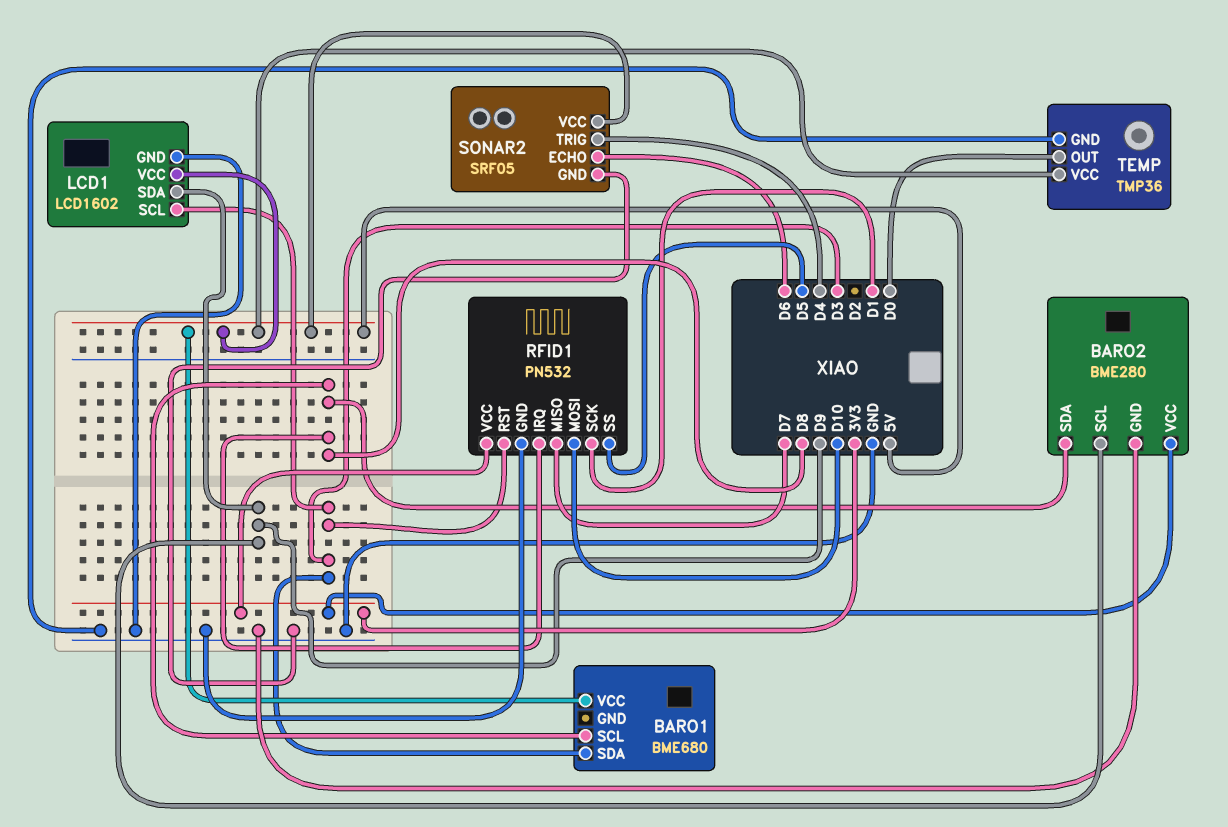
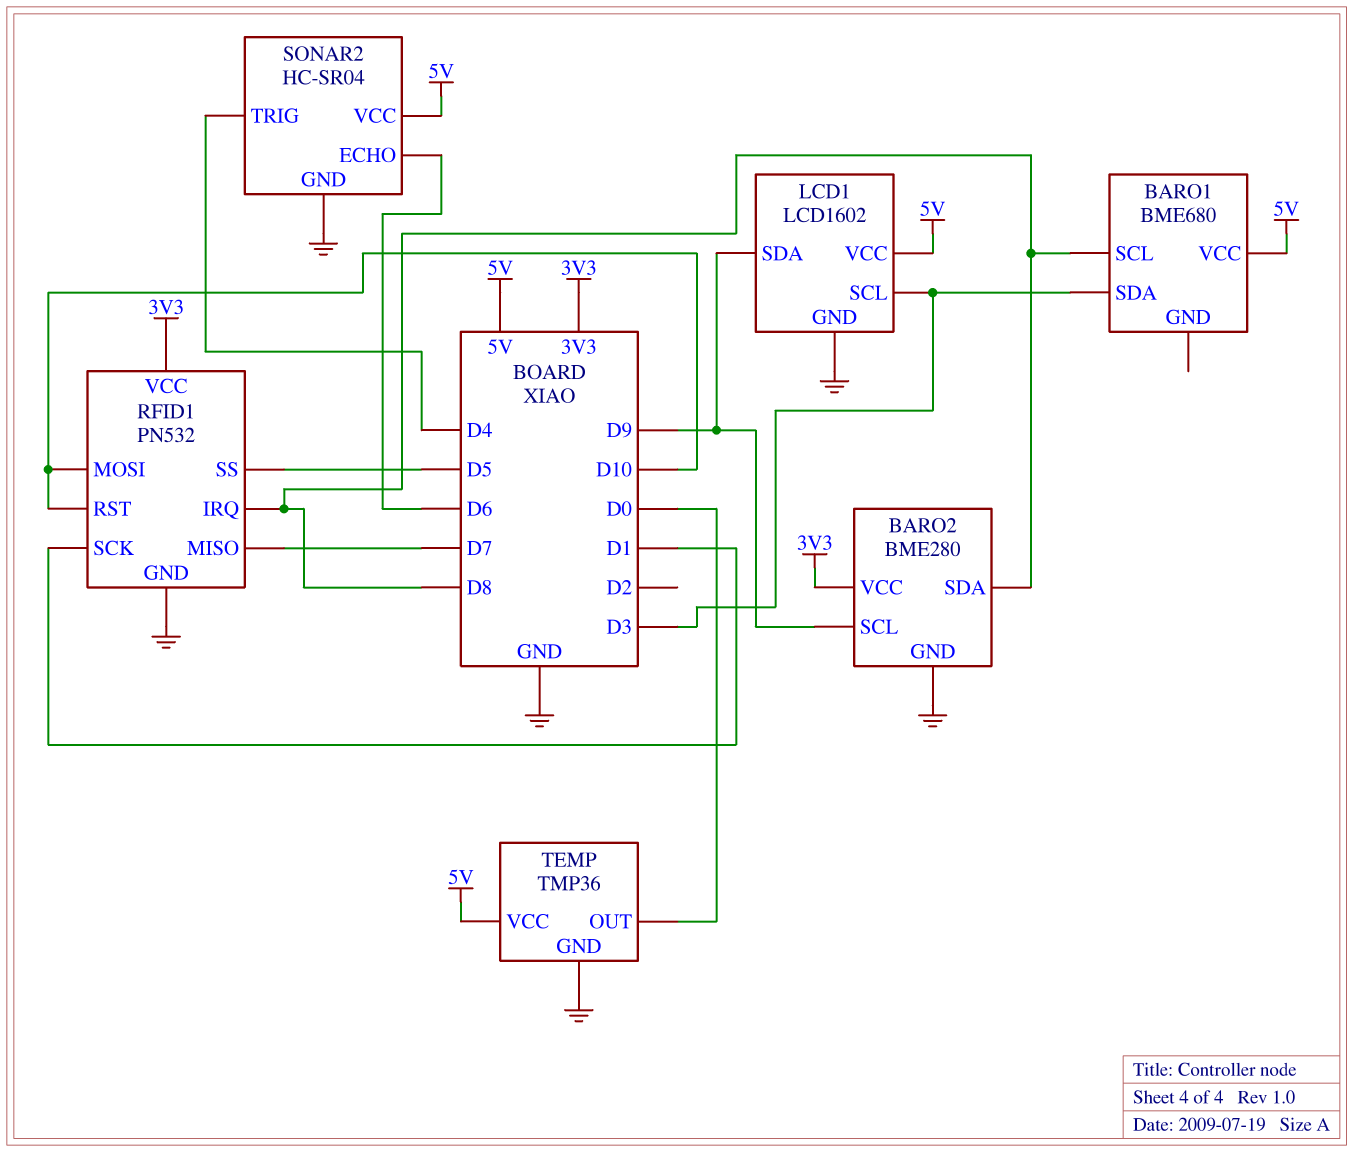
RFID1 pin RST: D3 -> D10
SONAR2: SRF05 -> HC-SR04

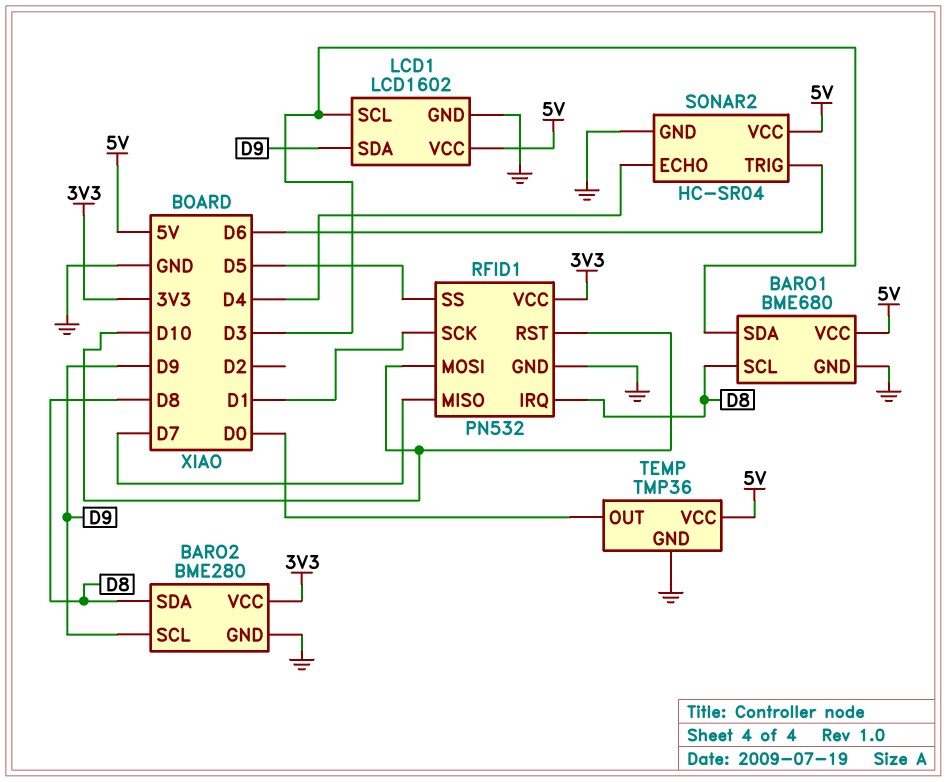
BARO1 pin GND: none -> GND
SONAR2 pin ECHO: D6 -> D4
SONAR2 pin TRIG: D4 -> D6

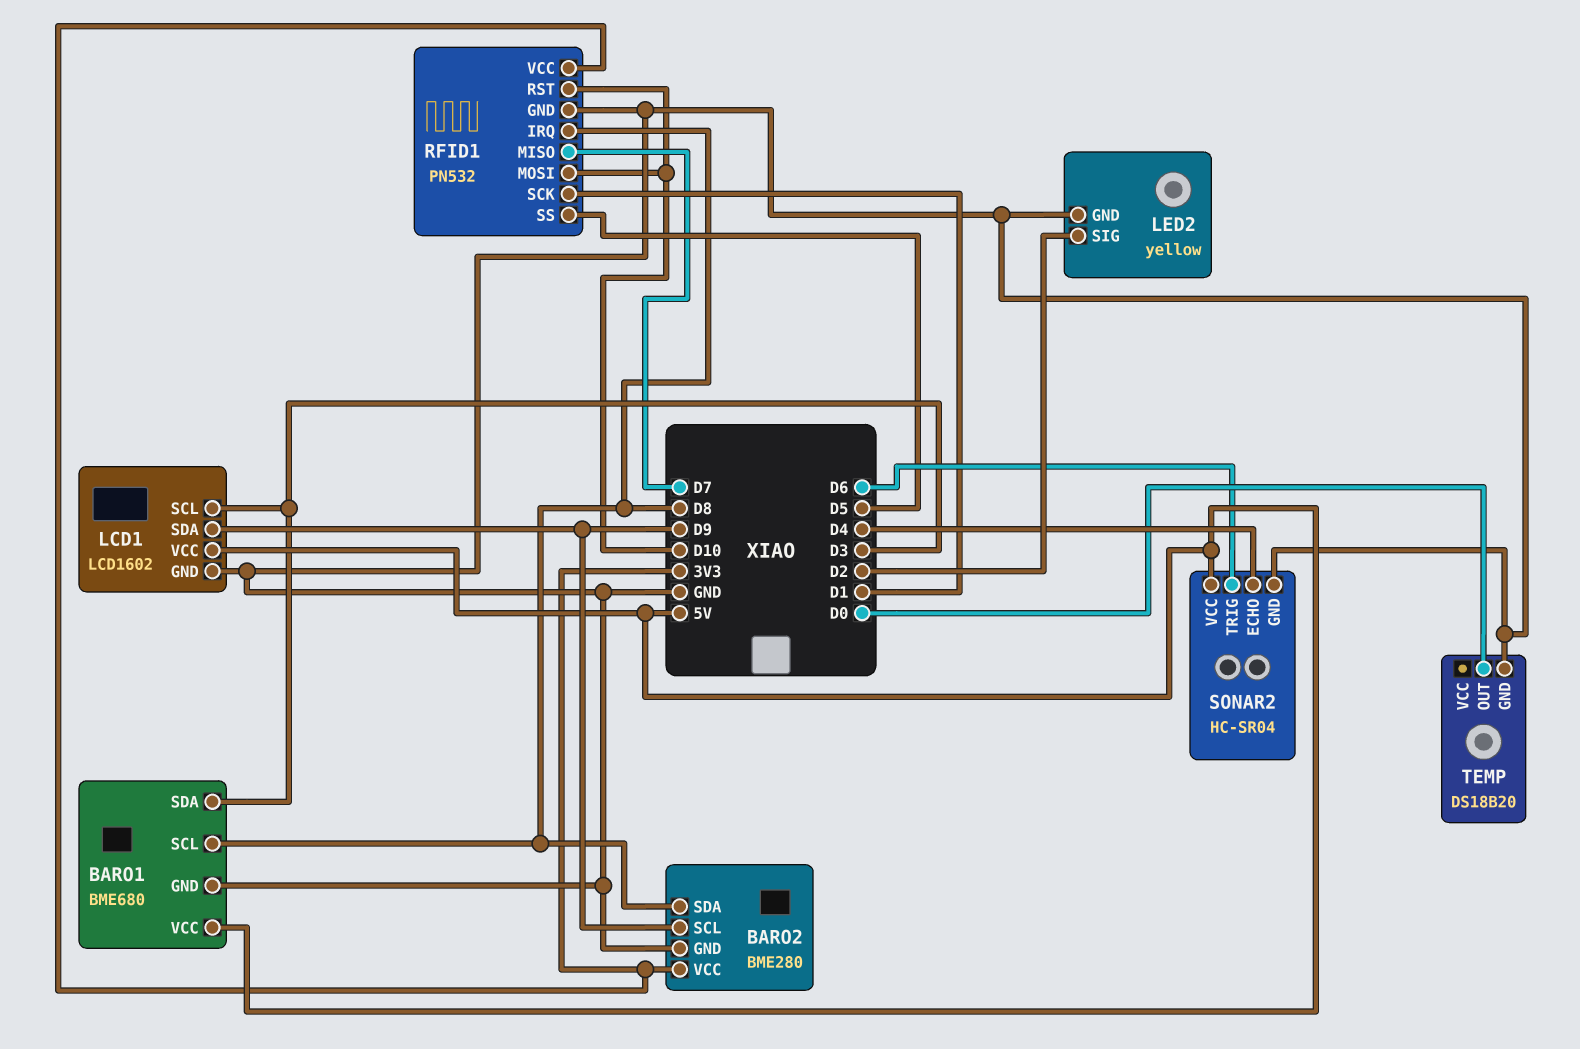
LED2: none -> yellow
LED2 pin GND: none -> GND
LED2 pin SIG: none -> D2
TEMP: TMP36 -> DS18B20
TEMP pin VCC: 5V -> none

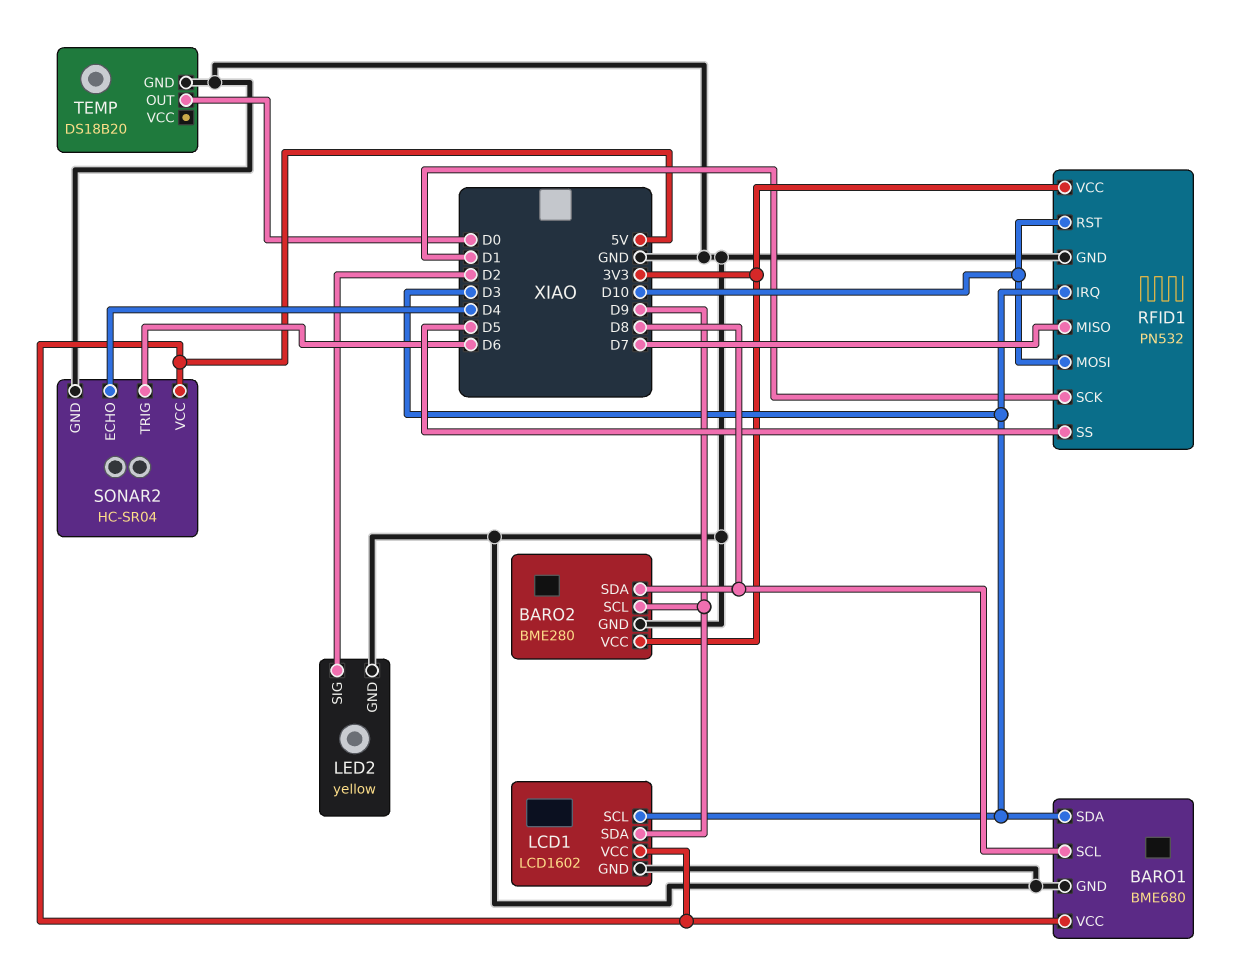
RFID1 pin IRQ: D8 -> D3

